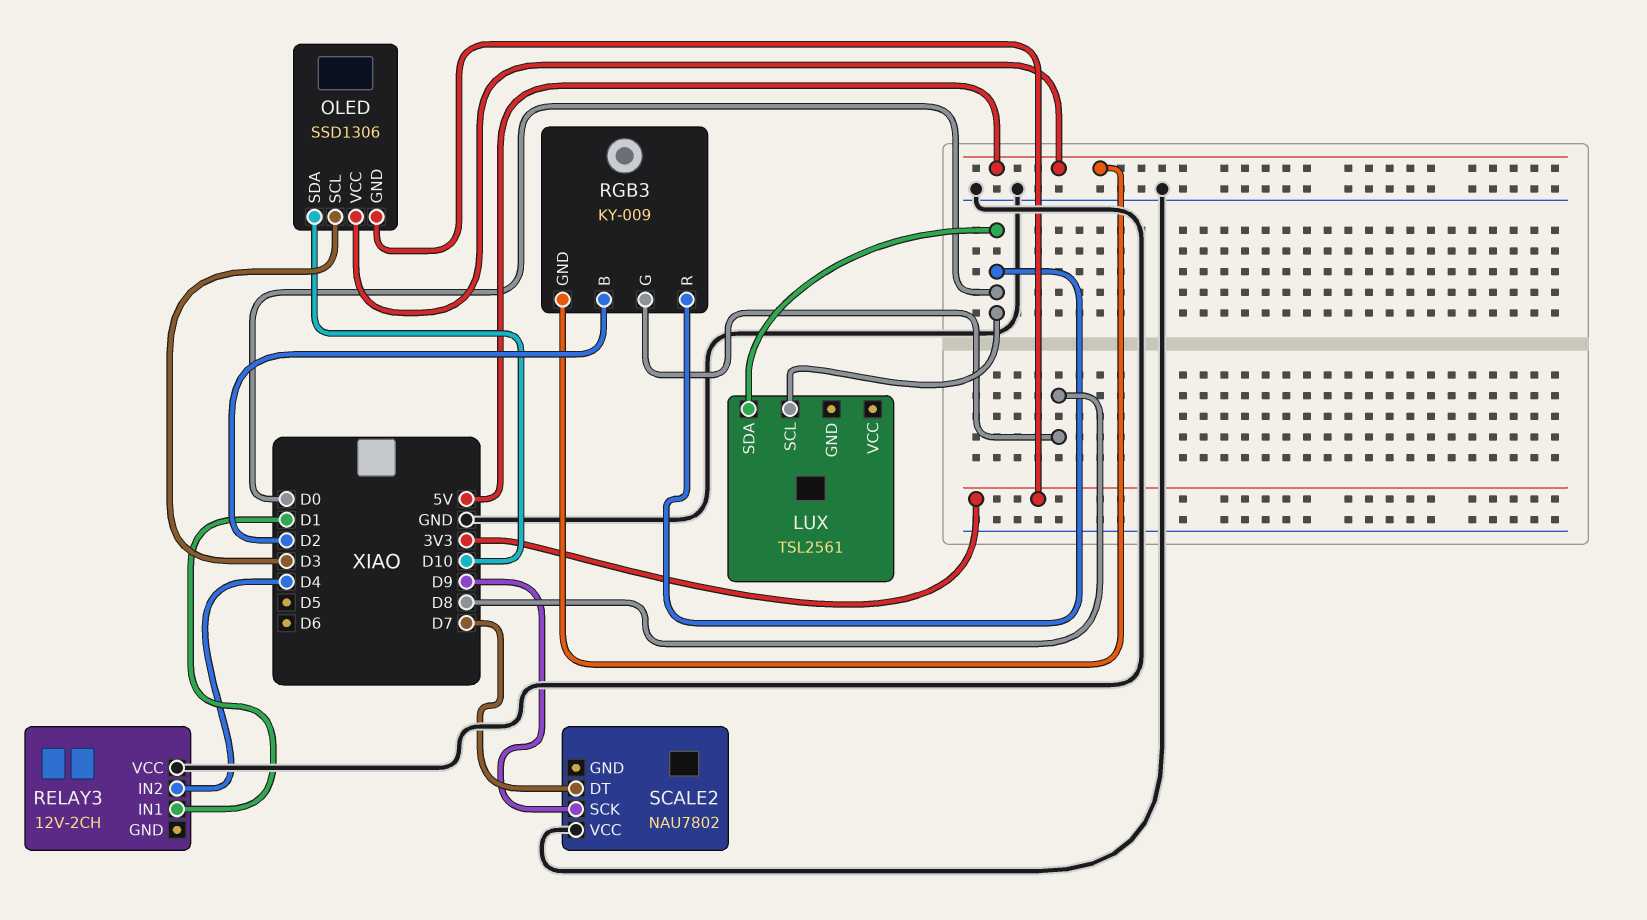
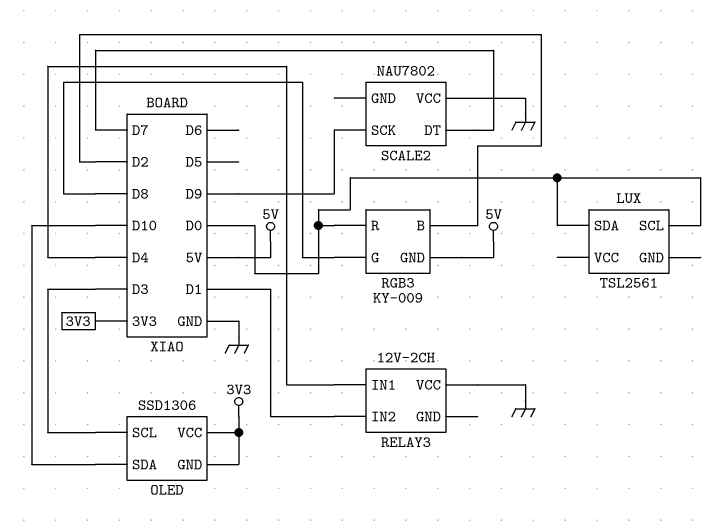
OLED pin VCC: 5V -> 3V3
RELAY3 pin IN1: D1 -> D4
RELAY3 pin IN2: D4 -> D1

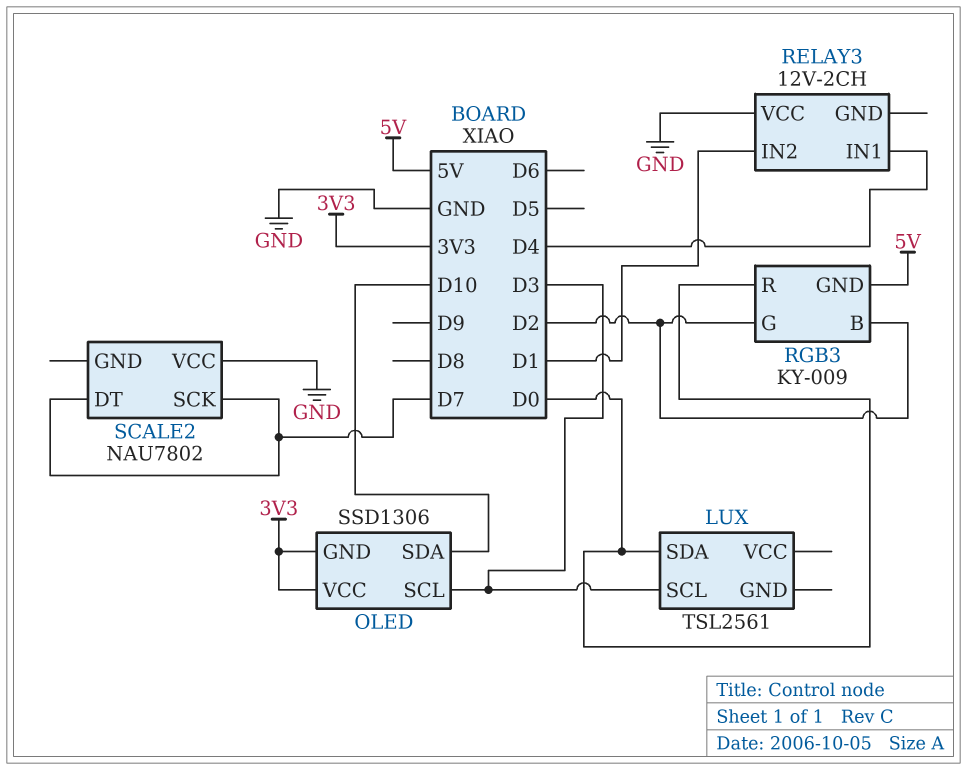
LUX pin SCL: D0 -> D3
RGB3 pin G: D8 -> D2
SCALE2 pin SCK: D9 -> D7

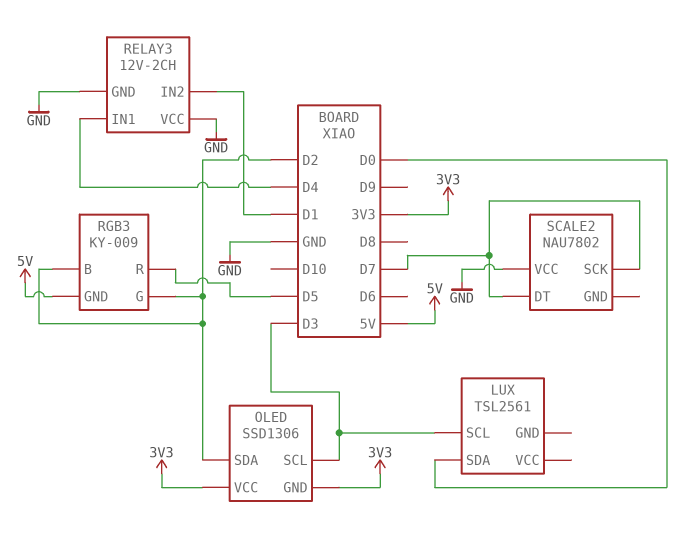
OLED pin SDA: D10 -> D2
RELAY3 pin GND: none -> GND
RGB3 pin R: D0 -> D5

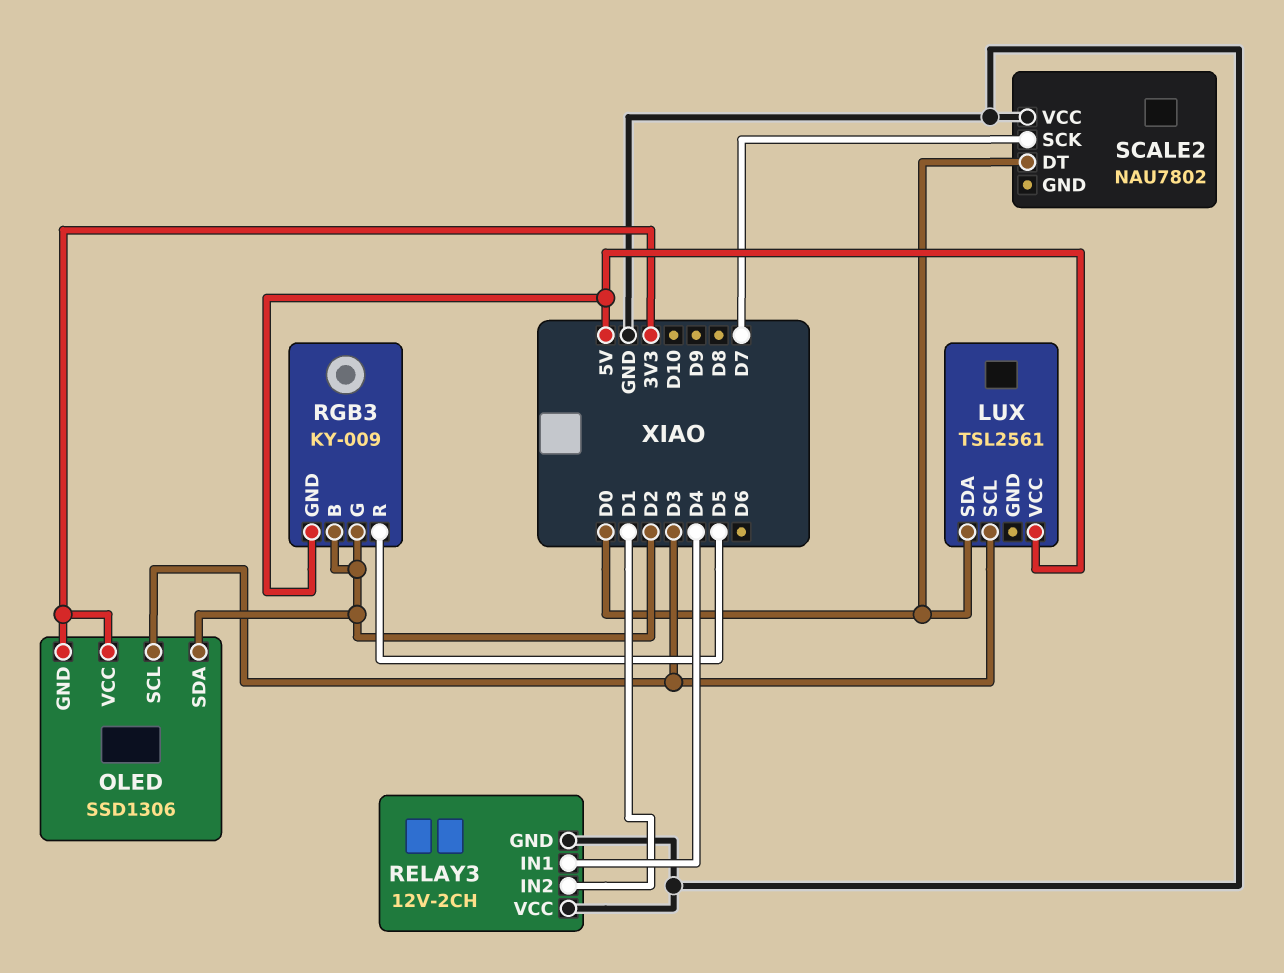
LUX pin VCC: none -> 5V
SCALE2 pin DT: D7 -> D0

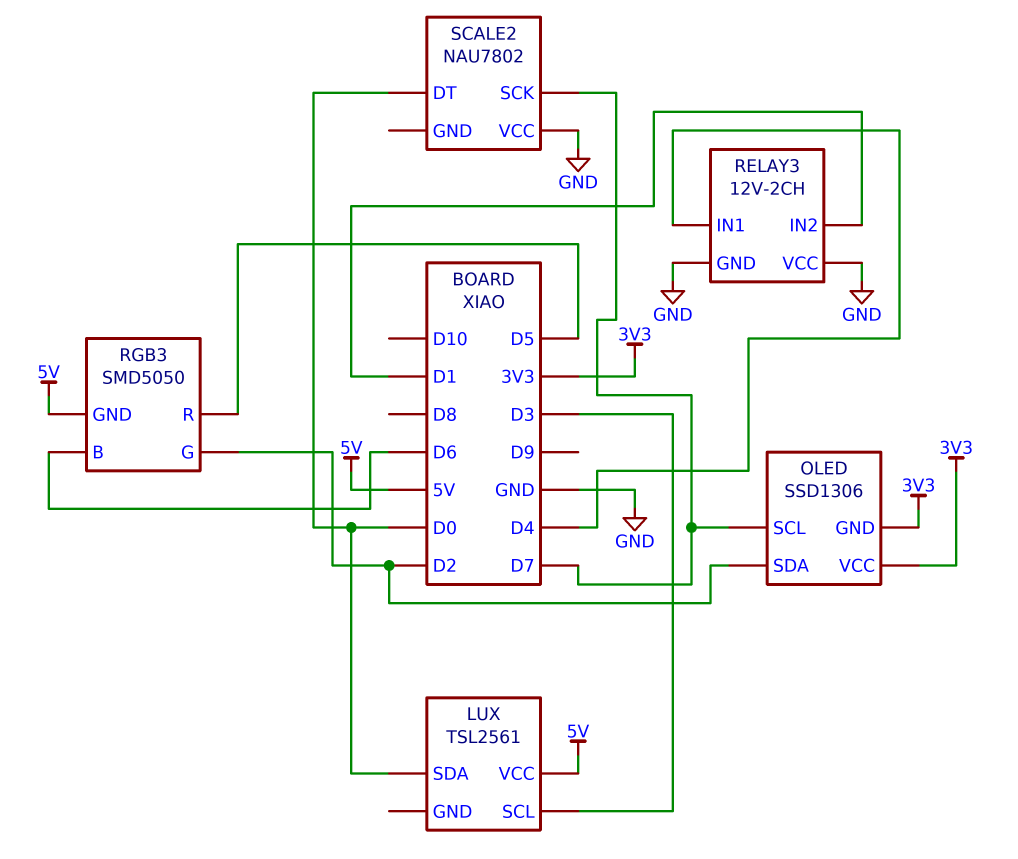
OLED pin SCL: D3 -> D7
RGB3: KY-009 -> SMD5050
RGB3 pin B: D2 -> D6

